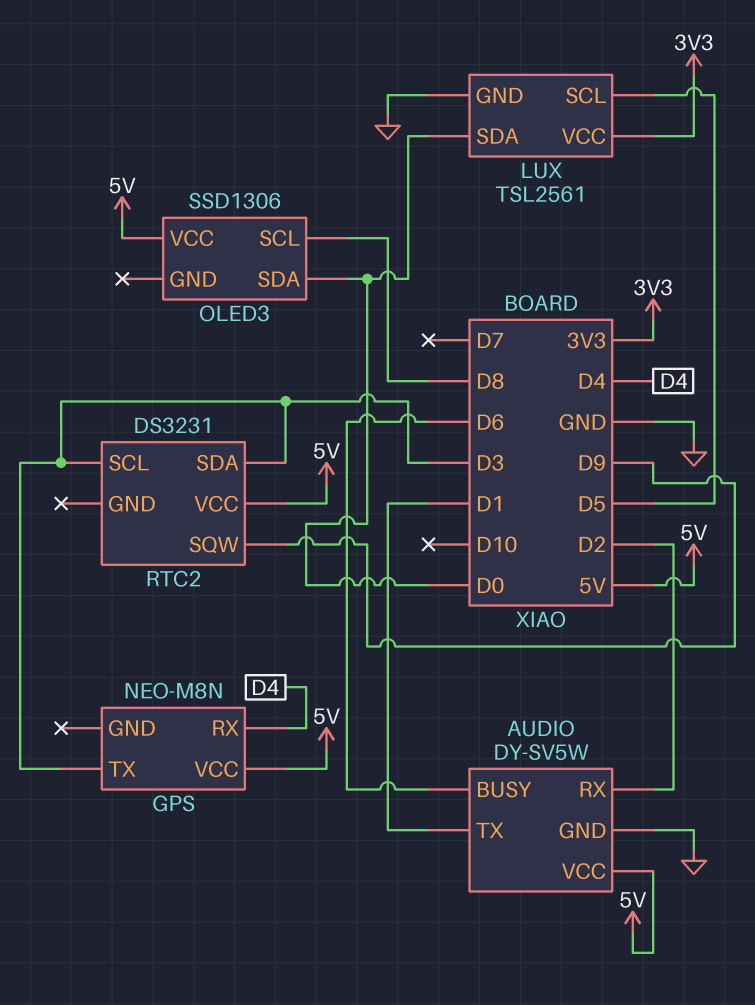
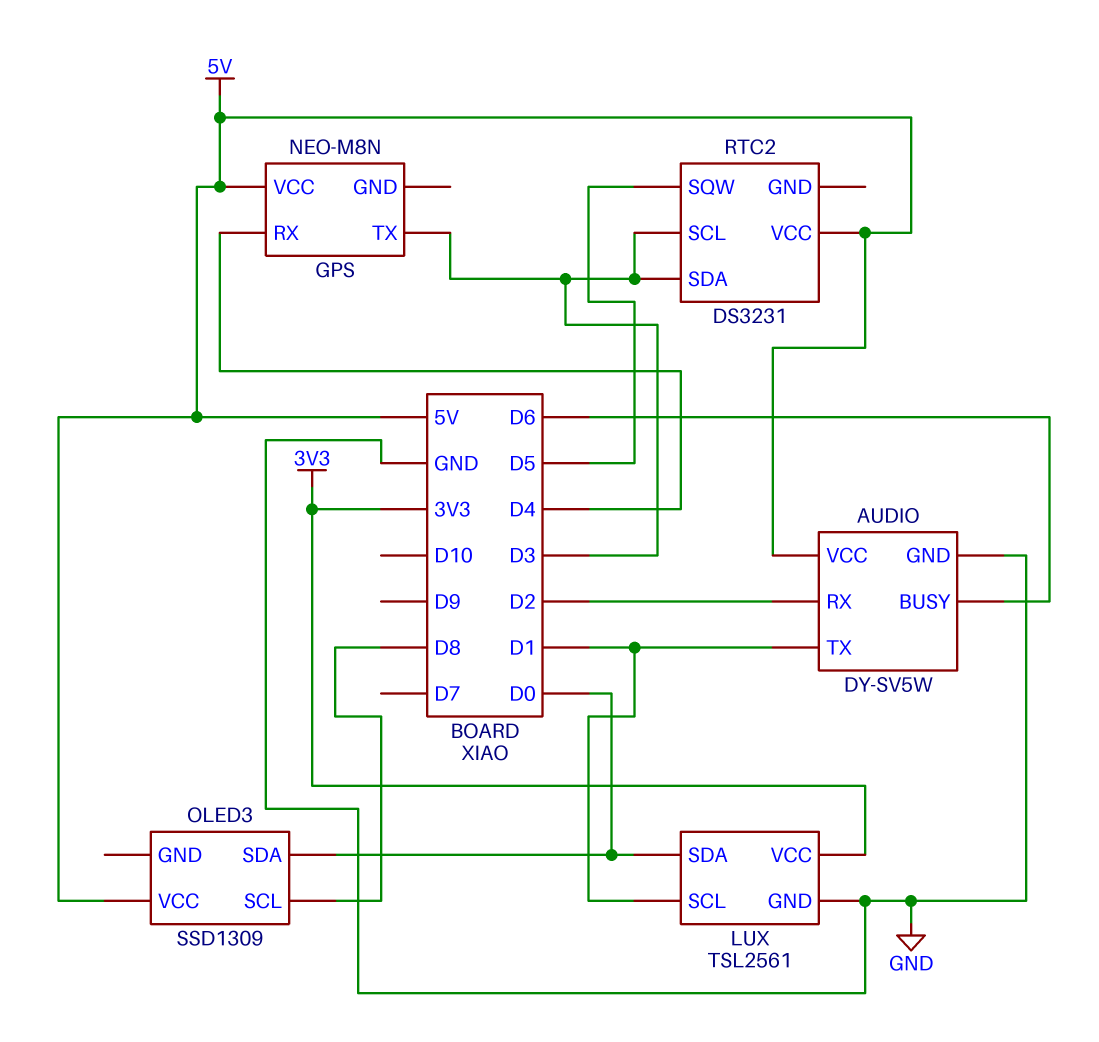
LUX pin SCL: D5 -> D1
OLED3: SSD1306 -> SSD1309
RTC2 pin SQW: D9 -> D5

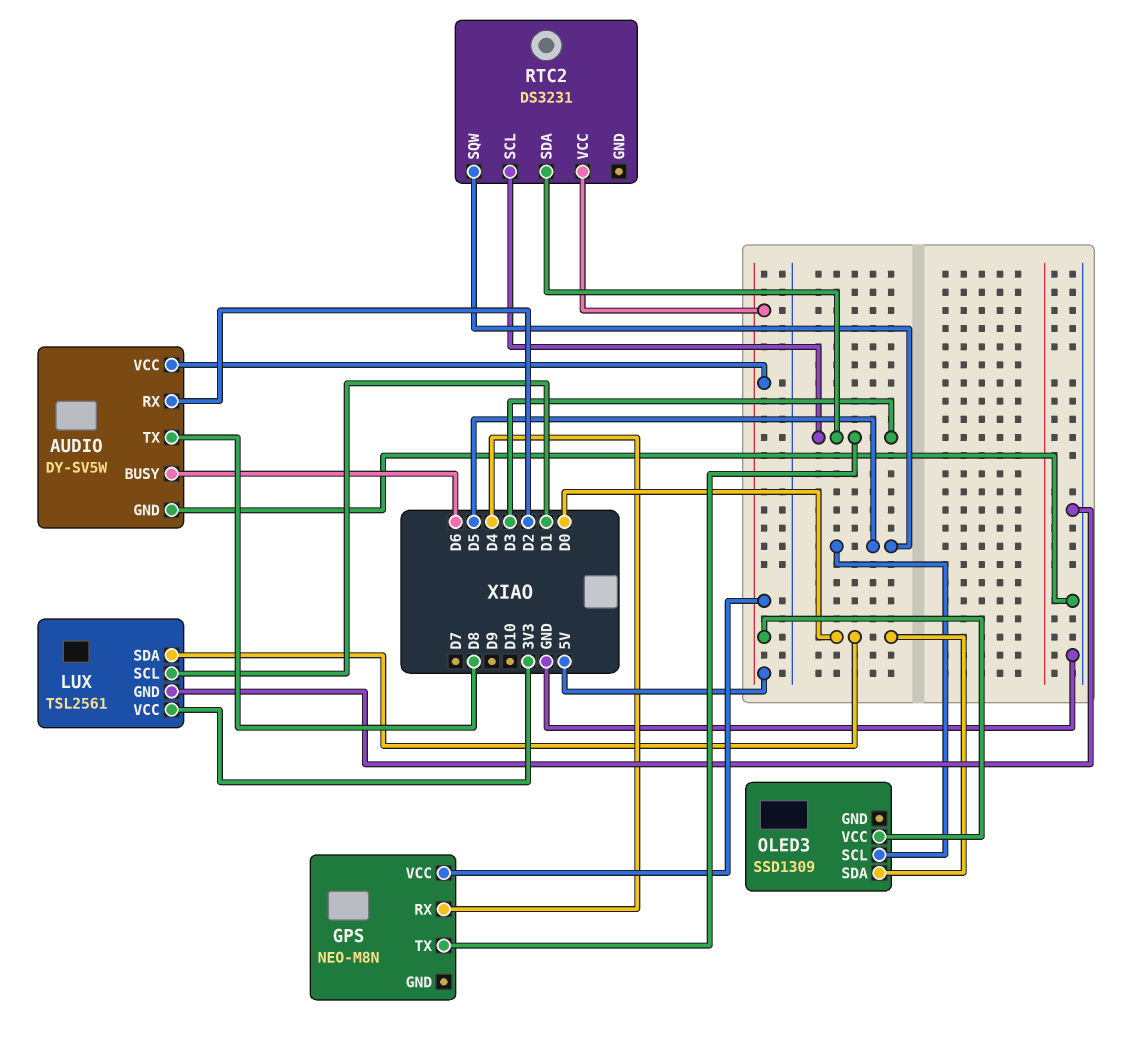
AUDIO pin TX: D1 -> D8
OLED3 pin SCL: D8 -> D5

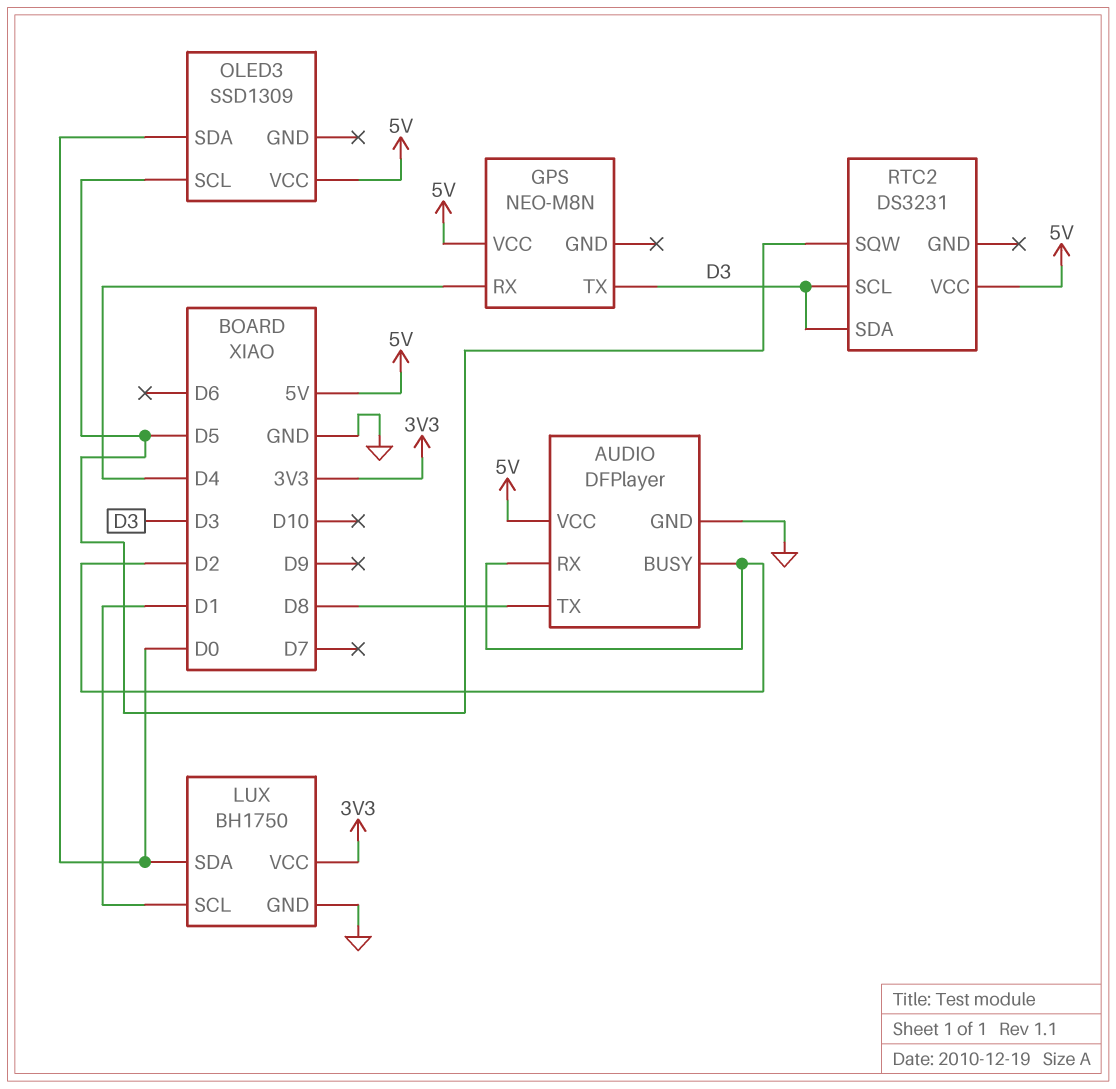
AUDIO: DY-SV5W -> DFPlayer
AUDIO pin BUSY: D6 -> D2
LUX: TSL2561 -> BH1750

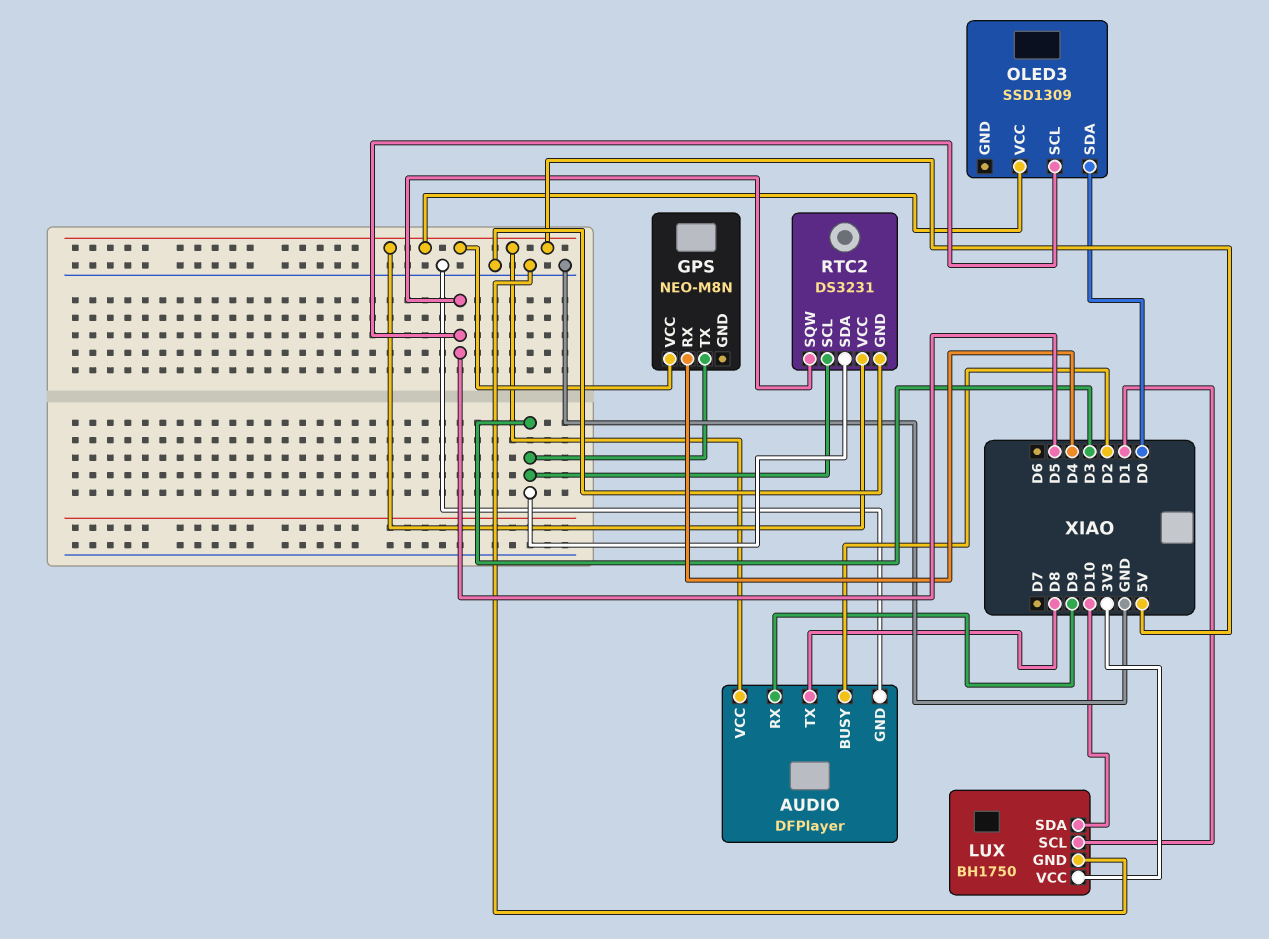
AUDIO pin RX: D2 -> D9
LUX pin SDA: D0 -> D10
RTC2 pin GND: none -> GND

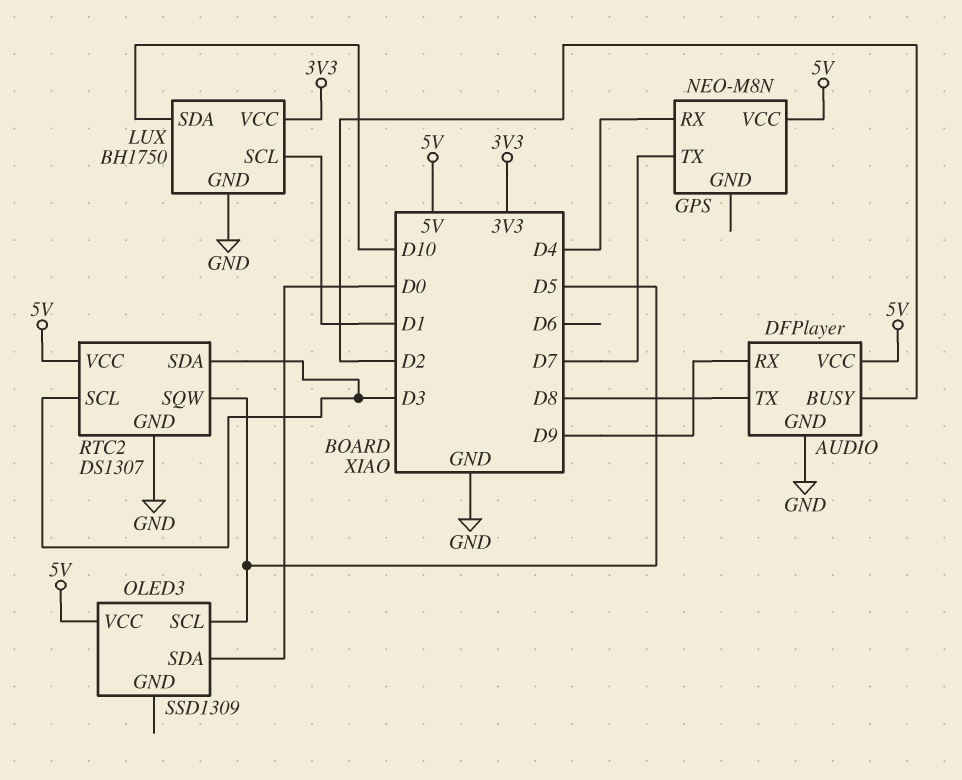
GPS pin TX: D3 -> D7
RTC2: DS3231 -> DS1307

